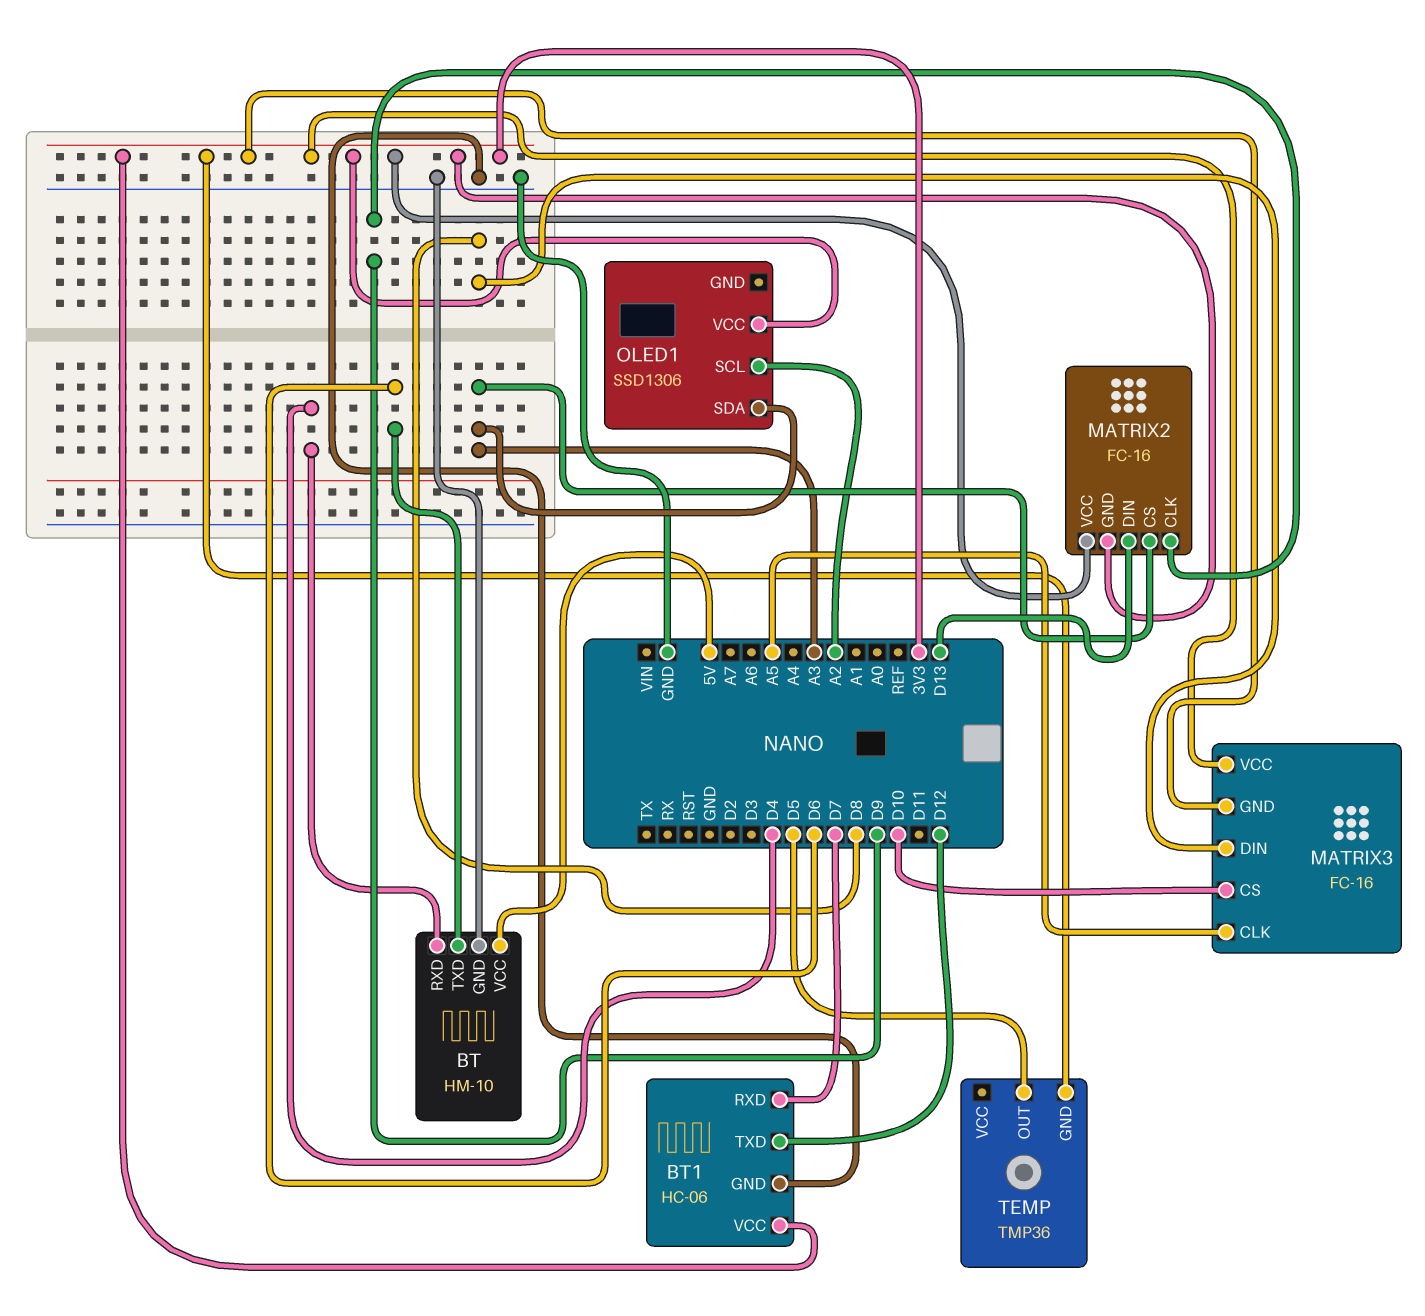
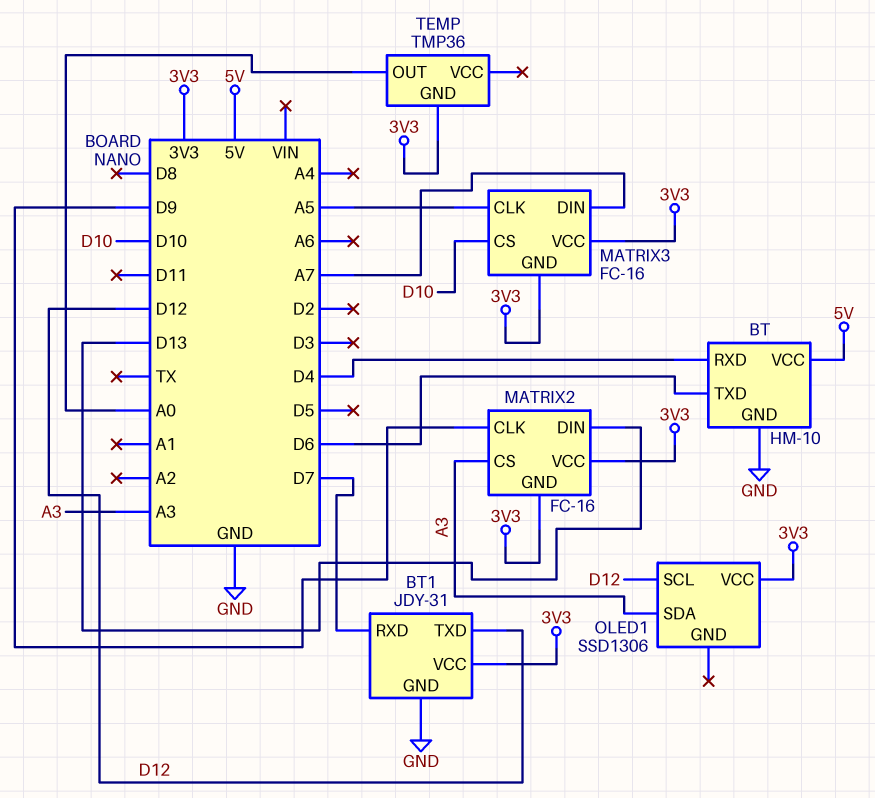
BT1: HC-06 -> JDY-31
MATRIX3 pin DIN: D8 -> A7
OLED1 pin SCL: A2 -> D12
TEMP pin OUT: D5 -> A0

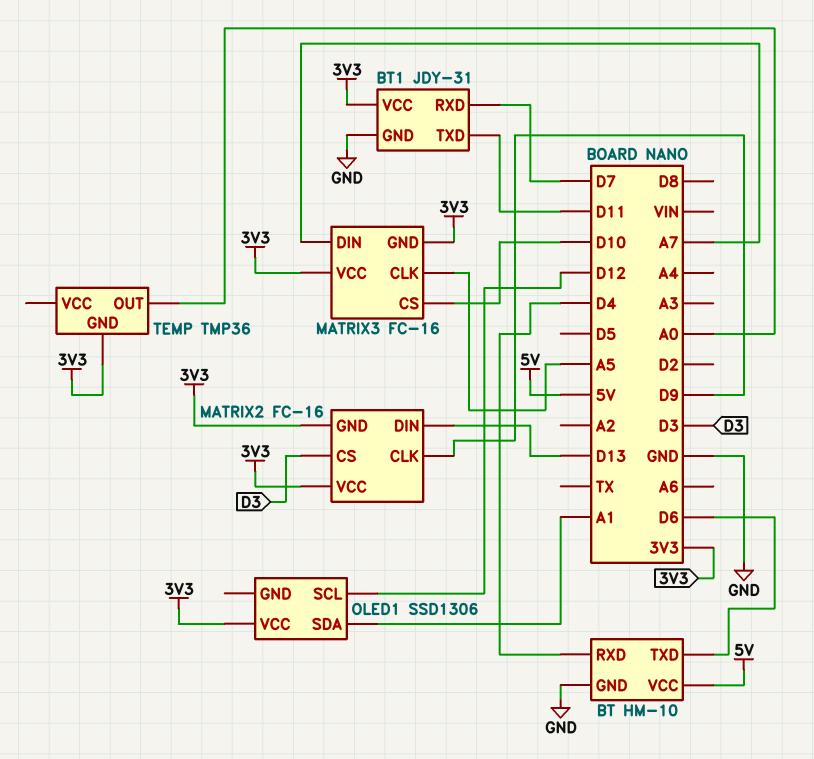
BT1 pin TXD: D12 -> D11
MATRIX2 pin CS: A3 -> D3
OLED1 pin SDA: A3 -> A1

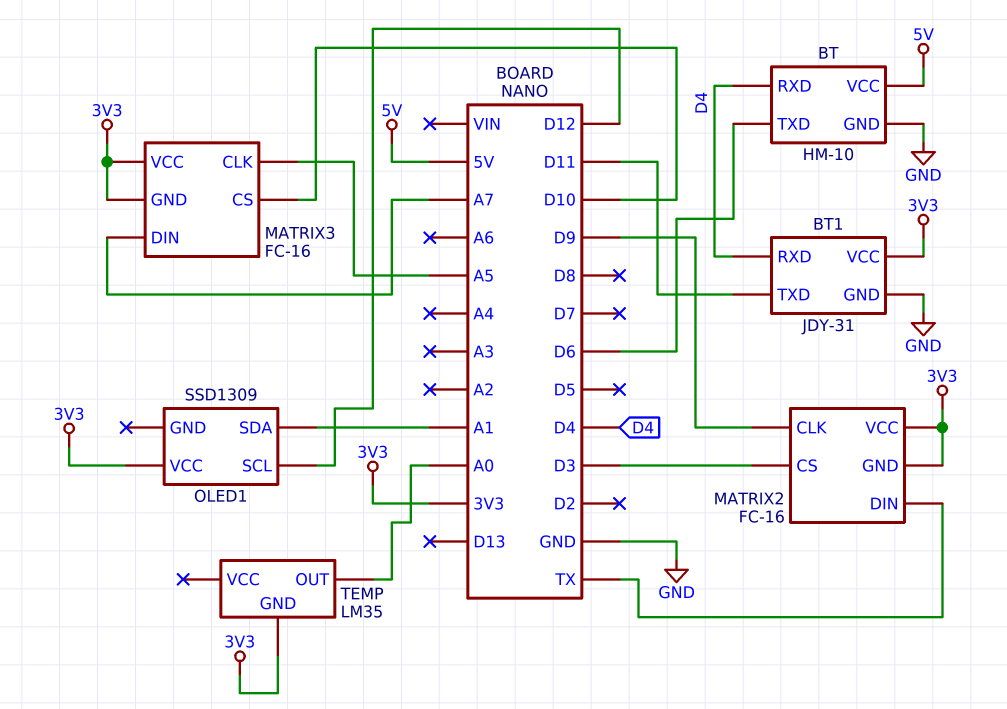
BT1 pin RXD: D7 -> D4
MATRIX2 pin DIN: D13 -> TX
OLED1: SSD1306 -> SSD1309
TEMP: TMP36 -> LM35

